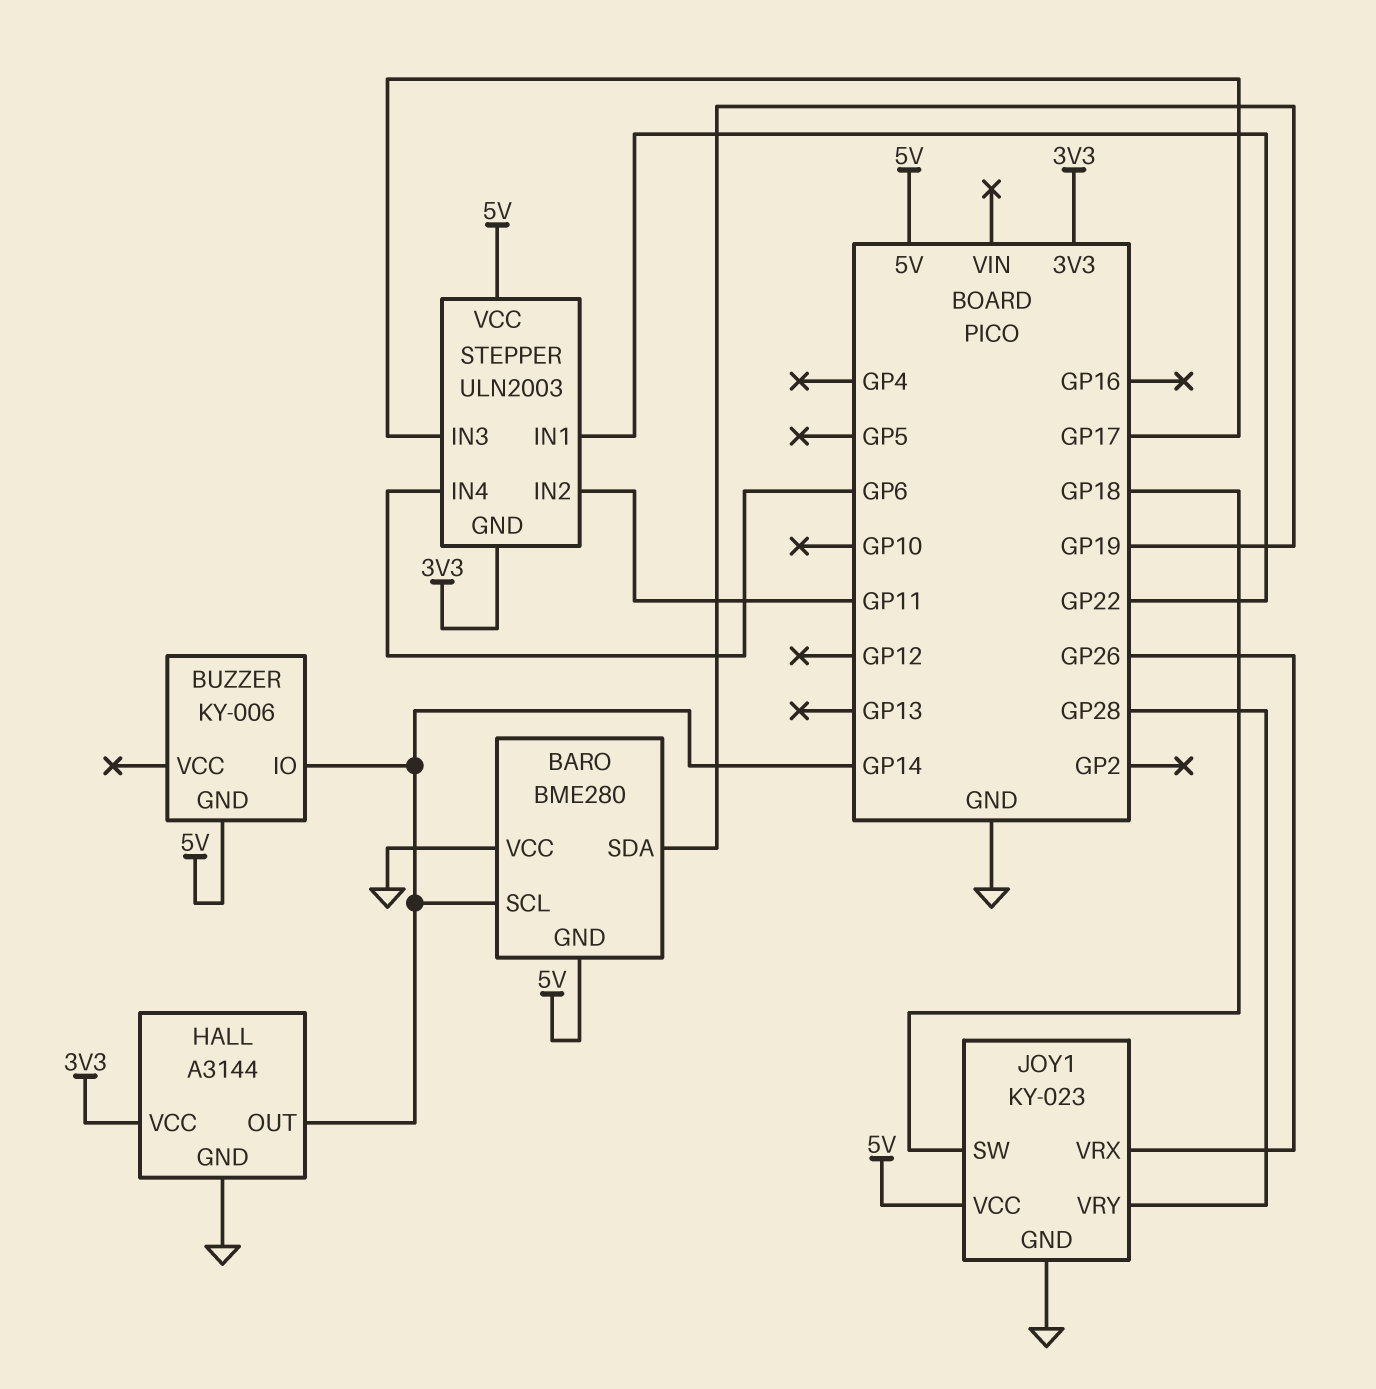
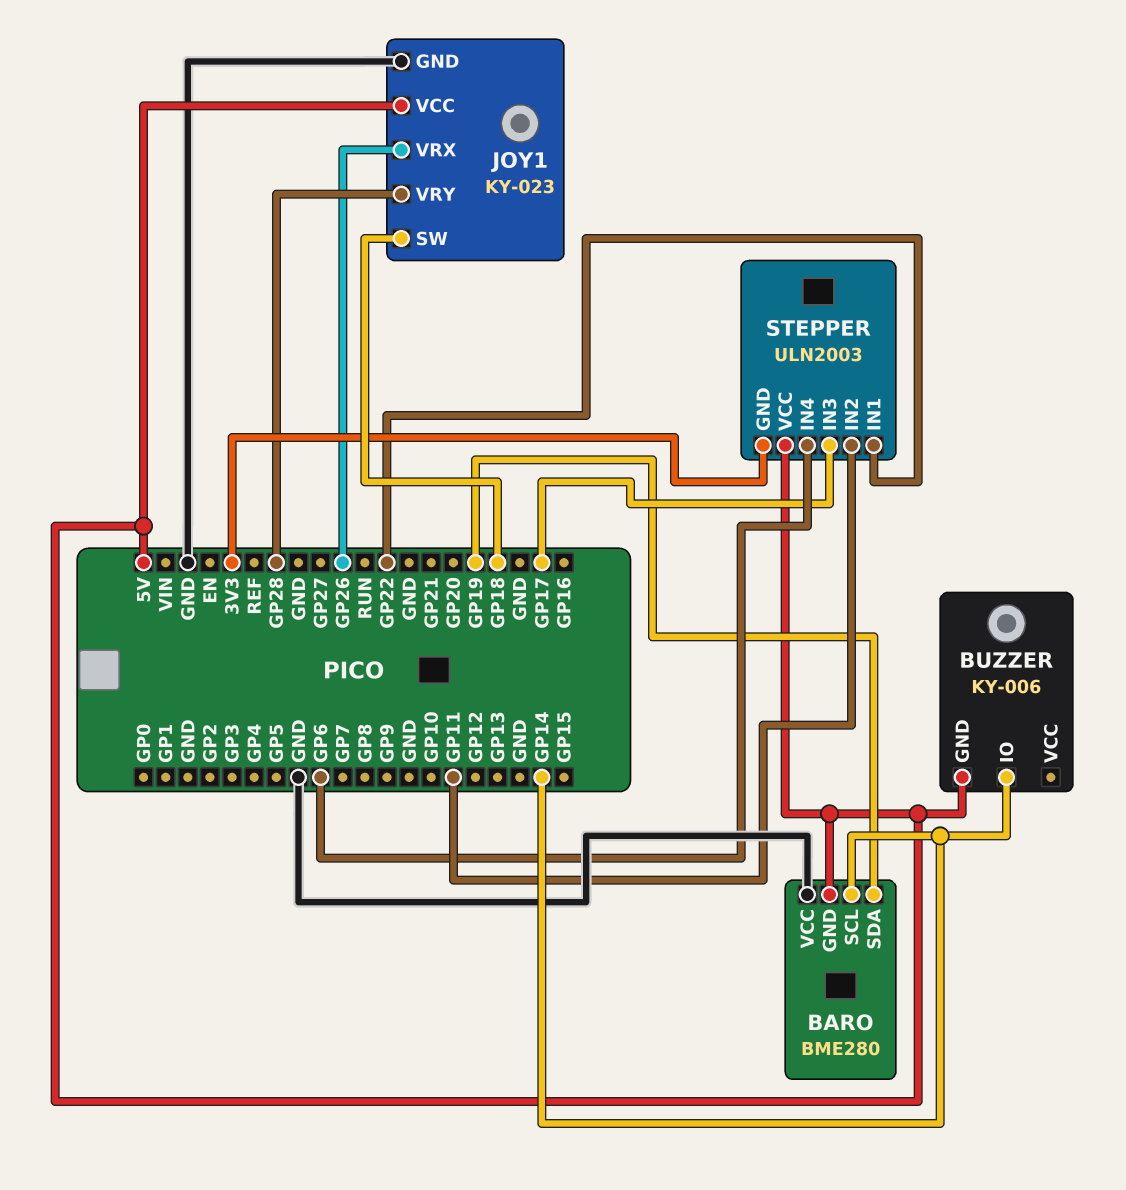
HALL: A3144 -> none
HALL pin GND: GND -> none
HALL pin OUT: GP14 -> none
HALL pin VCC: 3V3 -> none

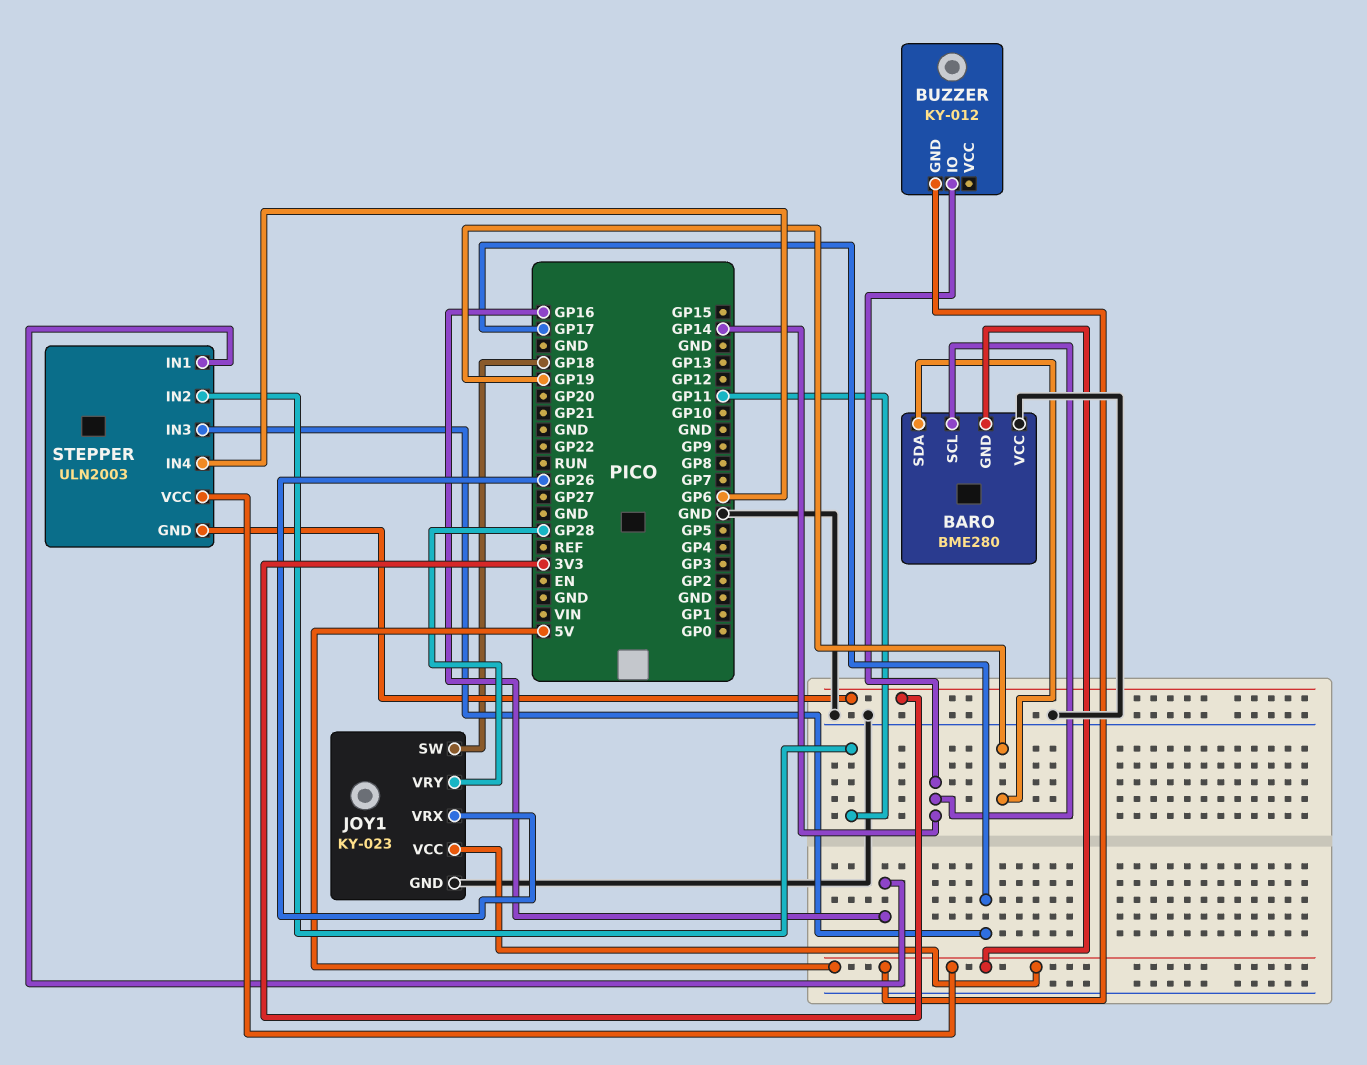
BUZZER: KY-006 -> KY-012
STEPPER pin IN1: GP22 -> GP16

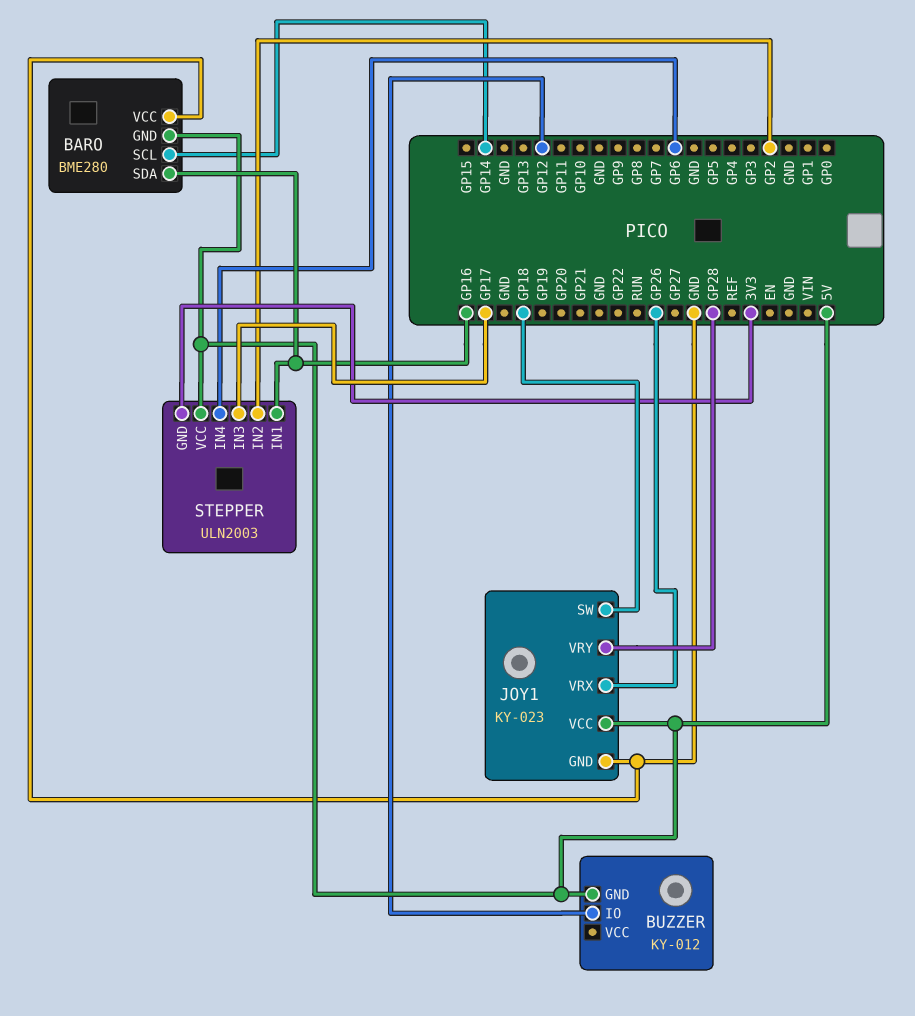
BARO pin SDA: GP19 -> GP16
BUZZER pin IO: GP14 -> GP12
STEPPER pin IN2: GP11 -> GP2

